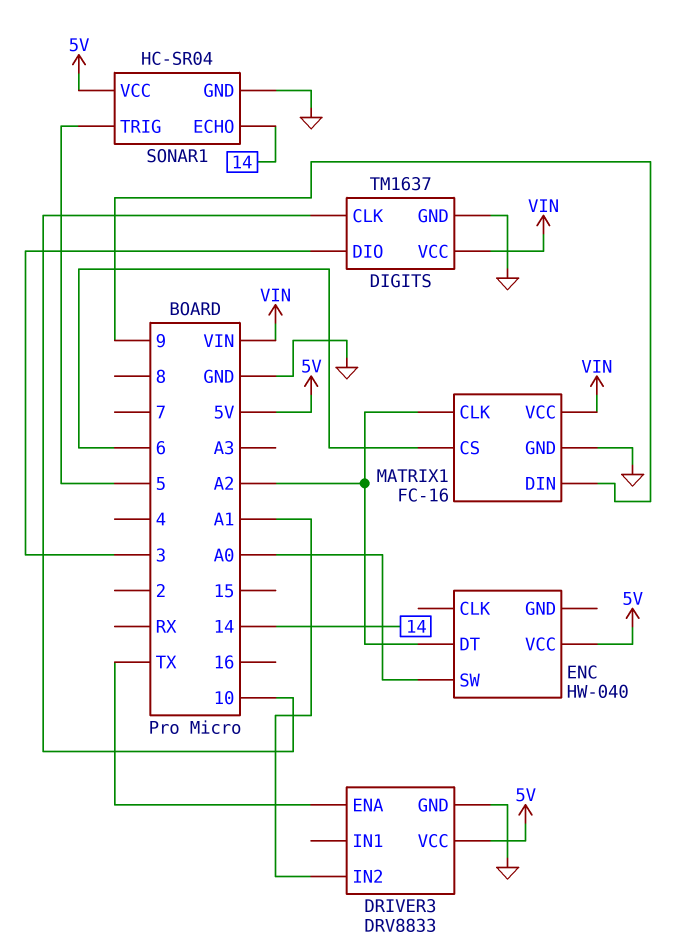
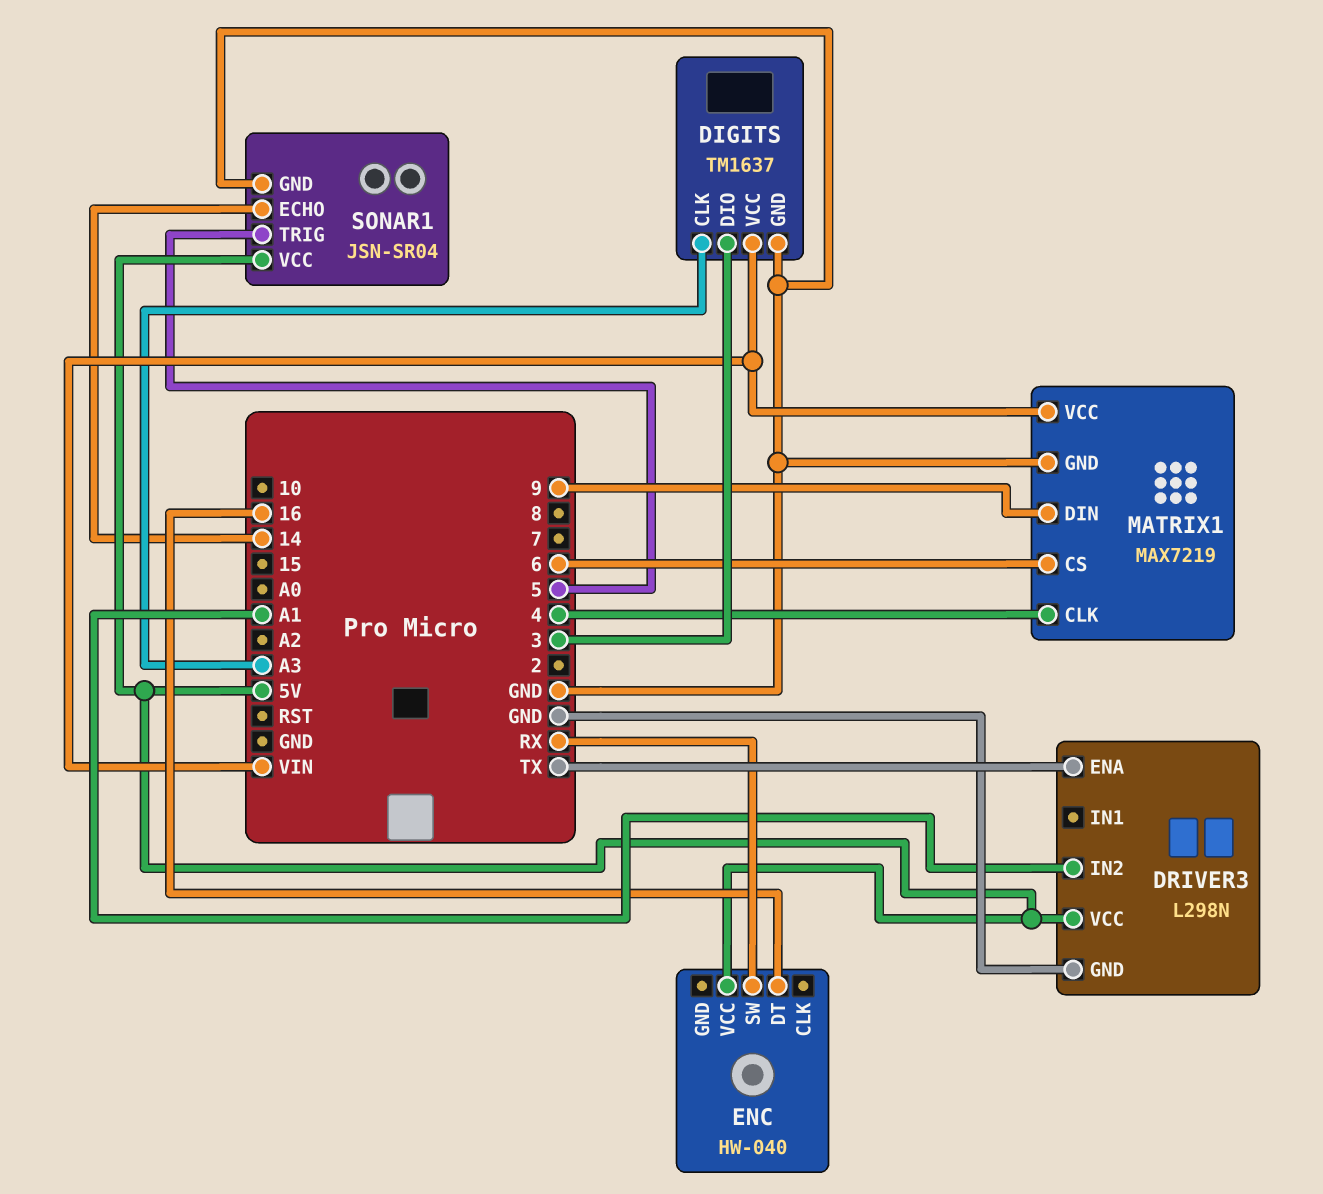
DIGITS pin CLK: 10 -> A3
DRIVER3: DRV8833 -> L298N
ENC pin DT: A2 -> 16
ENC pin SW: A0 -> RX
MATRIX1: FC-16 -> MAX7219
MATRIX1 pin CLK: A2 -> 4
SONAR1: HC-SR04 -> JSN-SR04

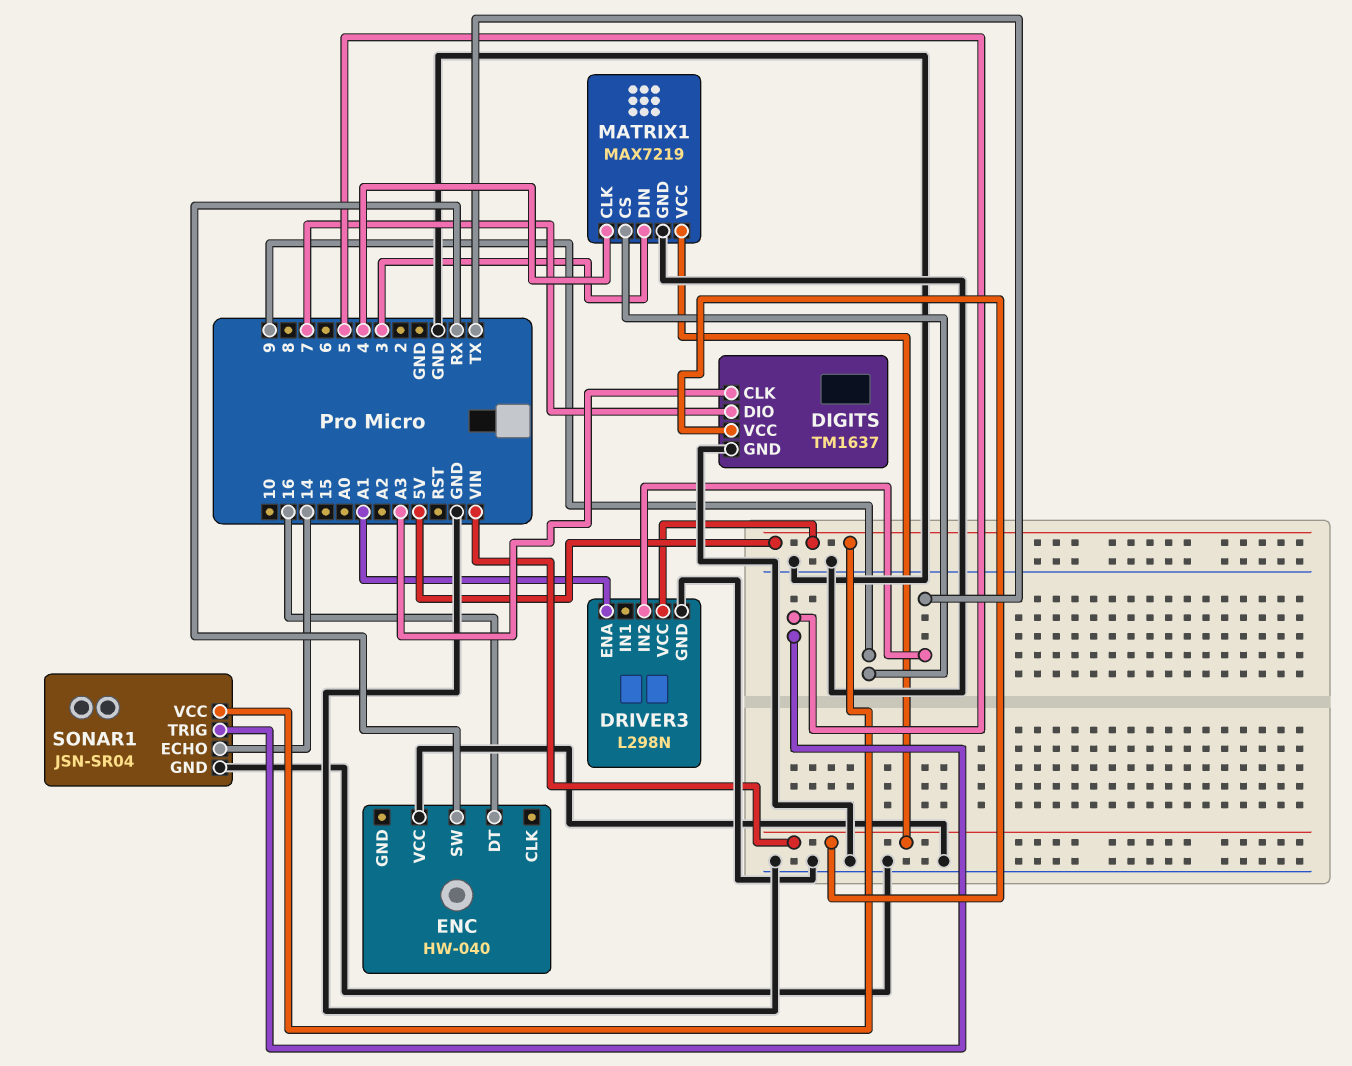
DIGITS pin DIO: 3 -> 7
DRIVER3 pin ENA: TX -> A1
DRIVER3 pin IN2: A1 -> TX
ENC pin VCC: 5V -> GND
MATRIX1 pin CS: 6 -> 9
MATRIX1 pin DIN: 9 -> 3

